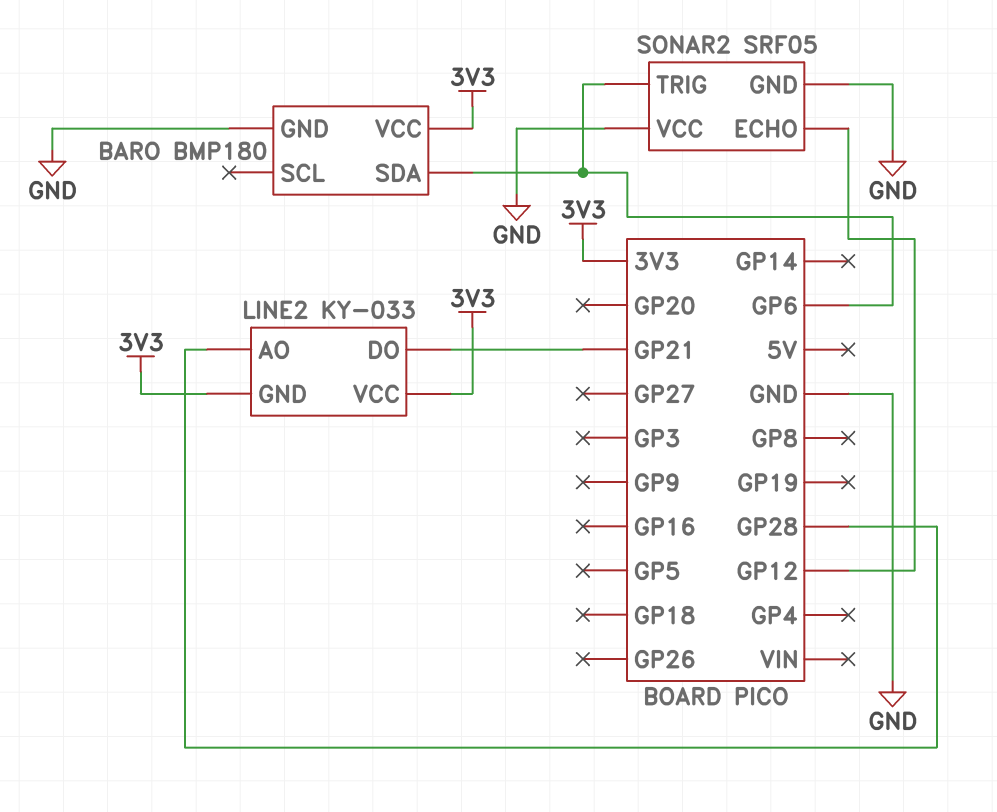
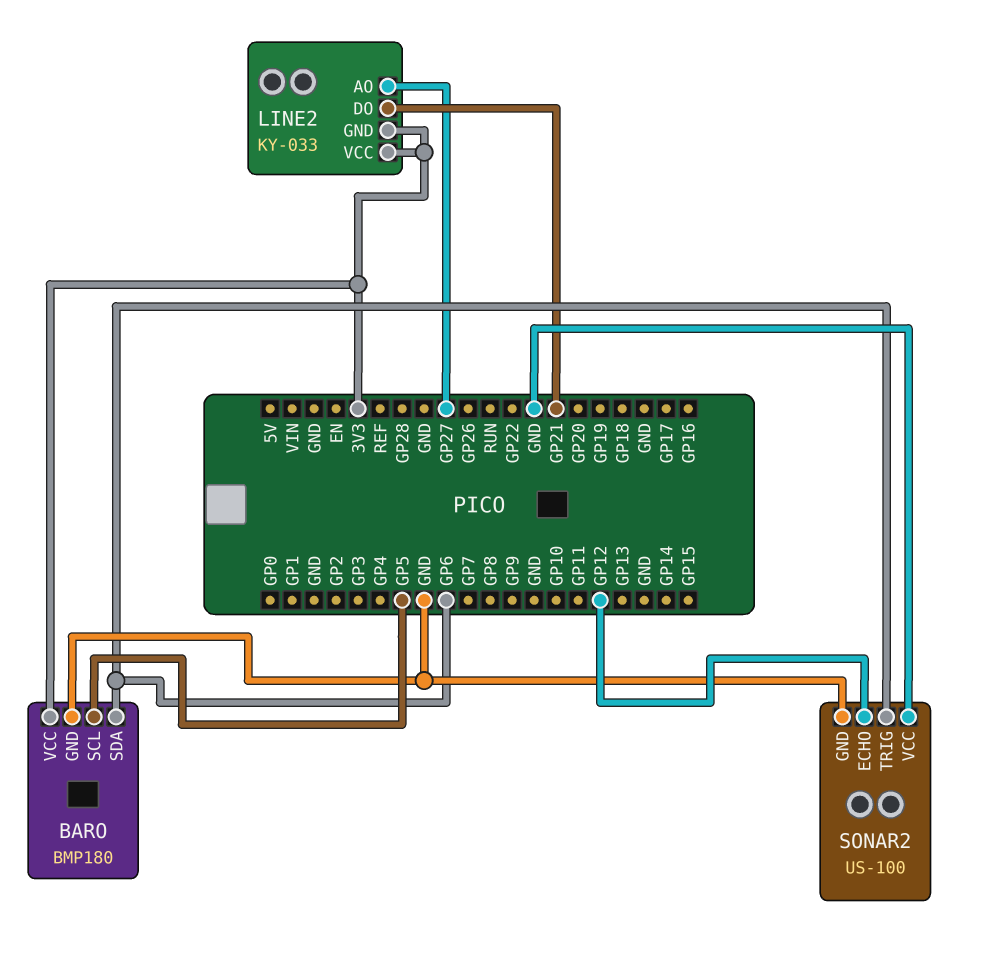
BARO pin SCL: none -> GP5
LINE2 pin AO: GP28 -> GP27
SONAR2: SRF05 -> US-100

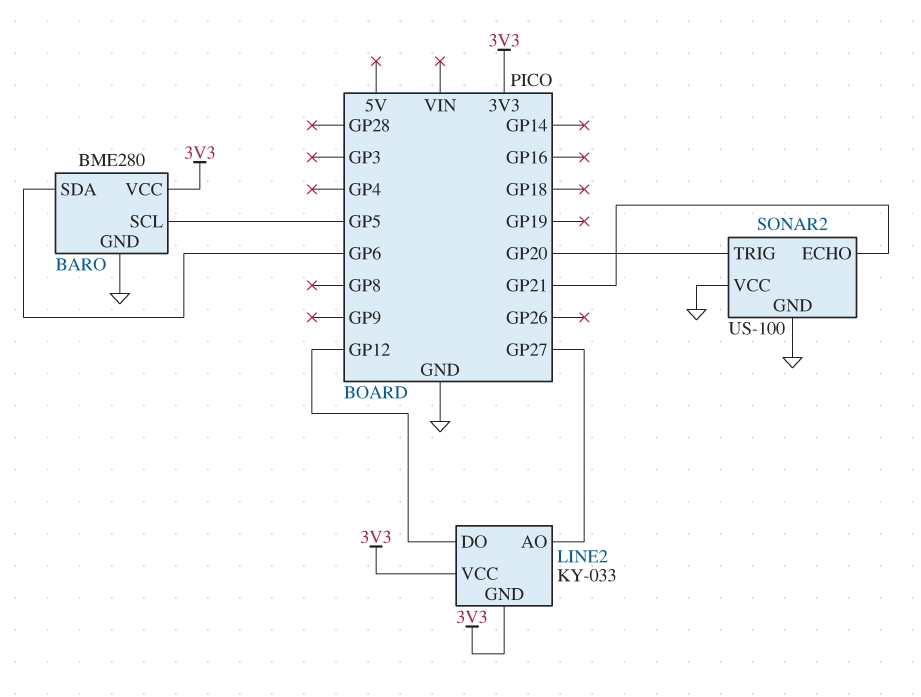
BARO: BMP180 -> BME280
LINE2 pin DO: GP21 -> GP12
SONAR2 pin ECHO: GP12 -> GP21
SONAR2 pin TRIG: GP6 -> GP20

